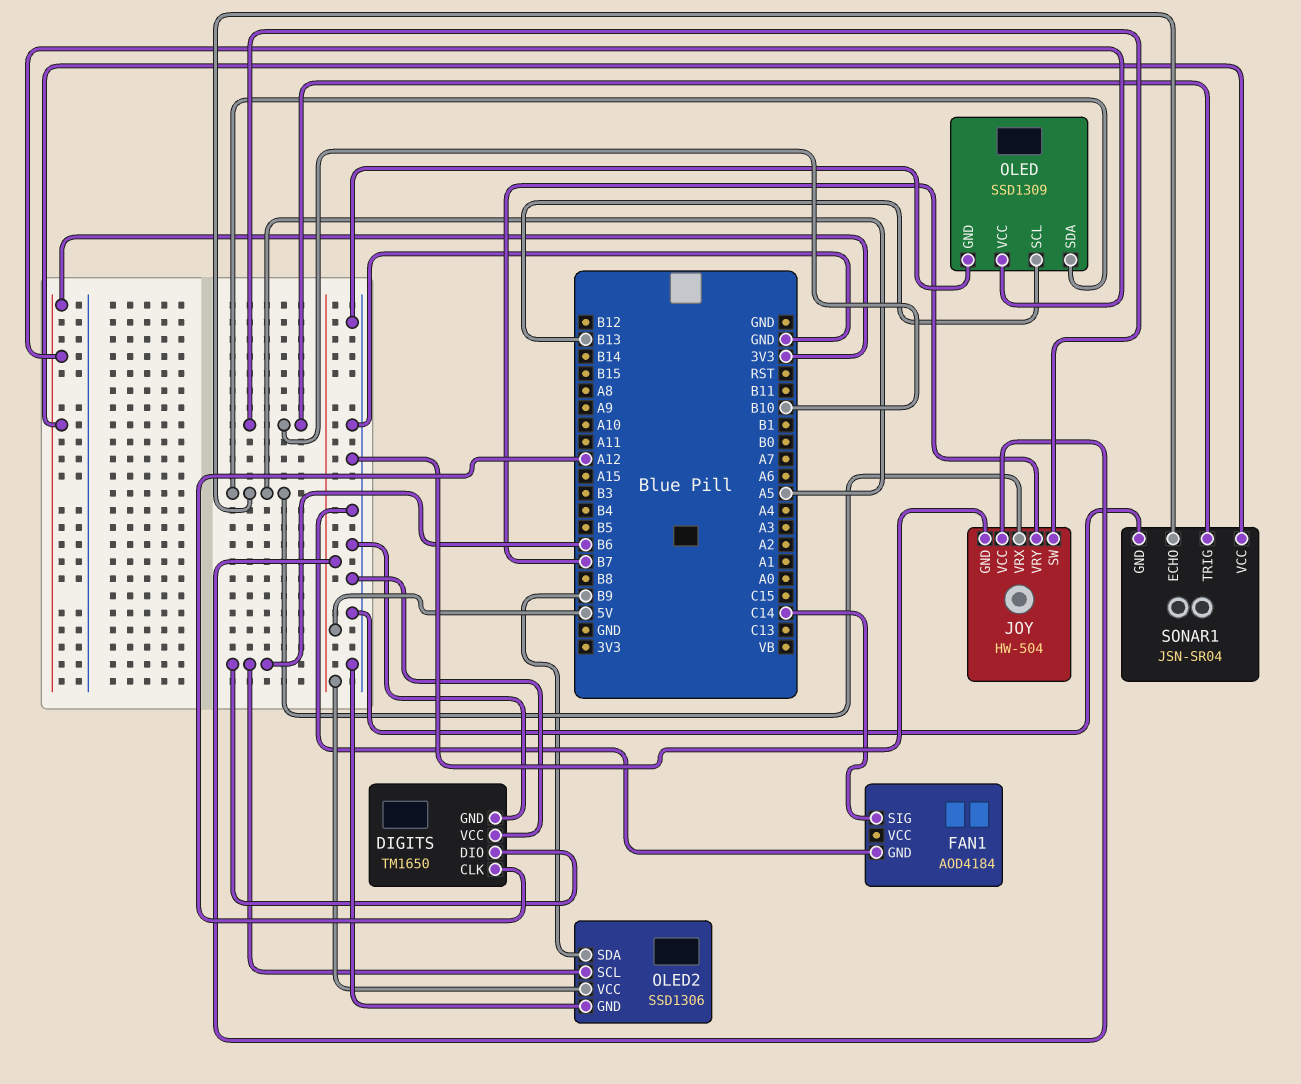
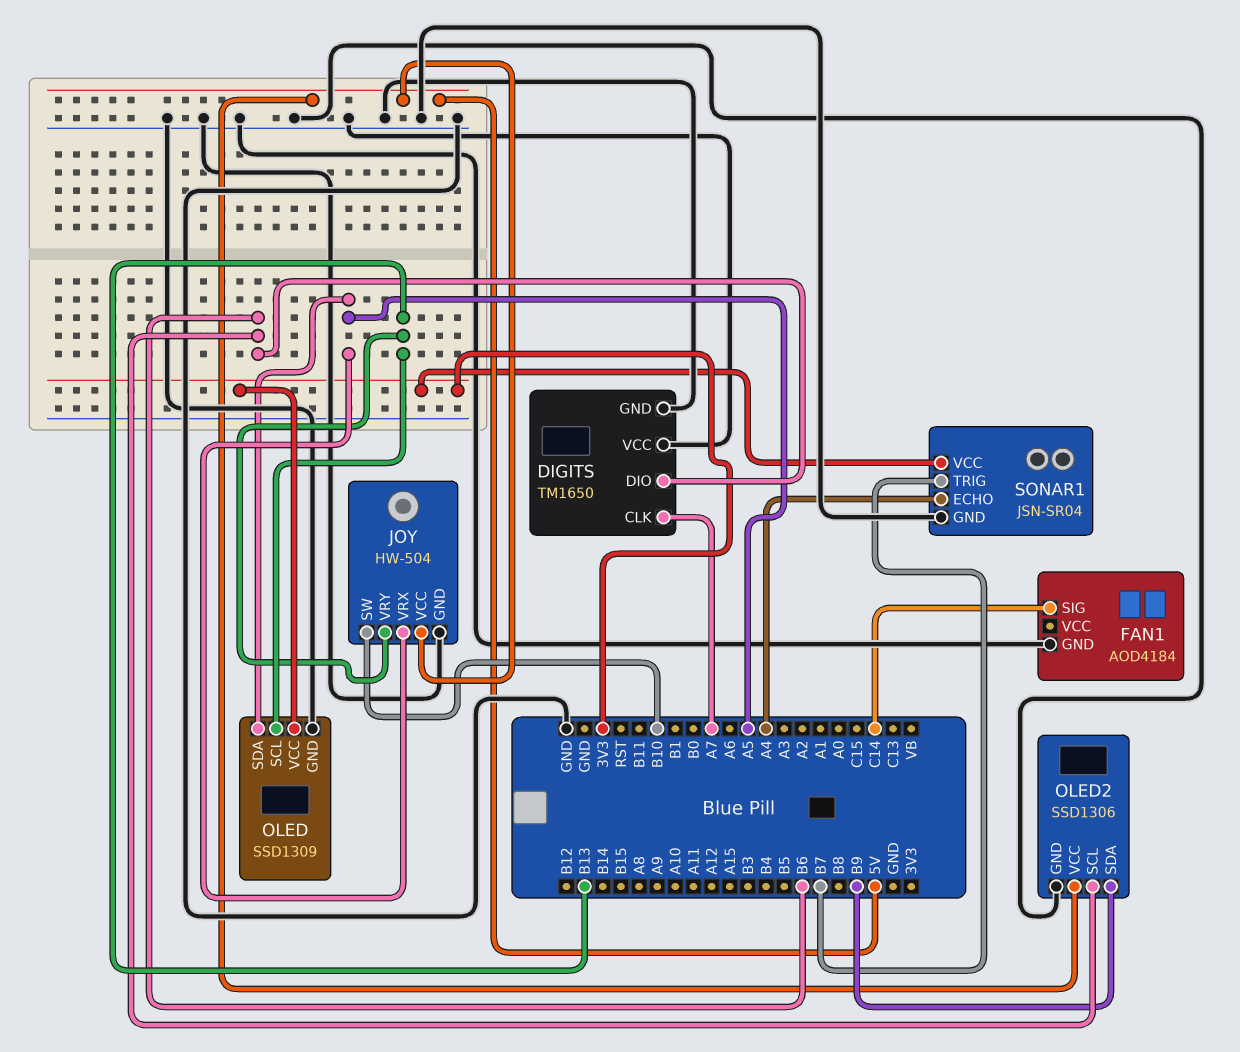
DIGITS pin CLK: A12 -> A7
JOY pin VRY: B7 -> B13
SONAR1 pin ECHO: A5 -> A4
SONAR1 pin TRIG: B10 -> B7

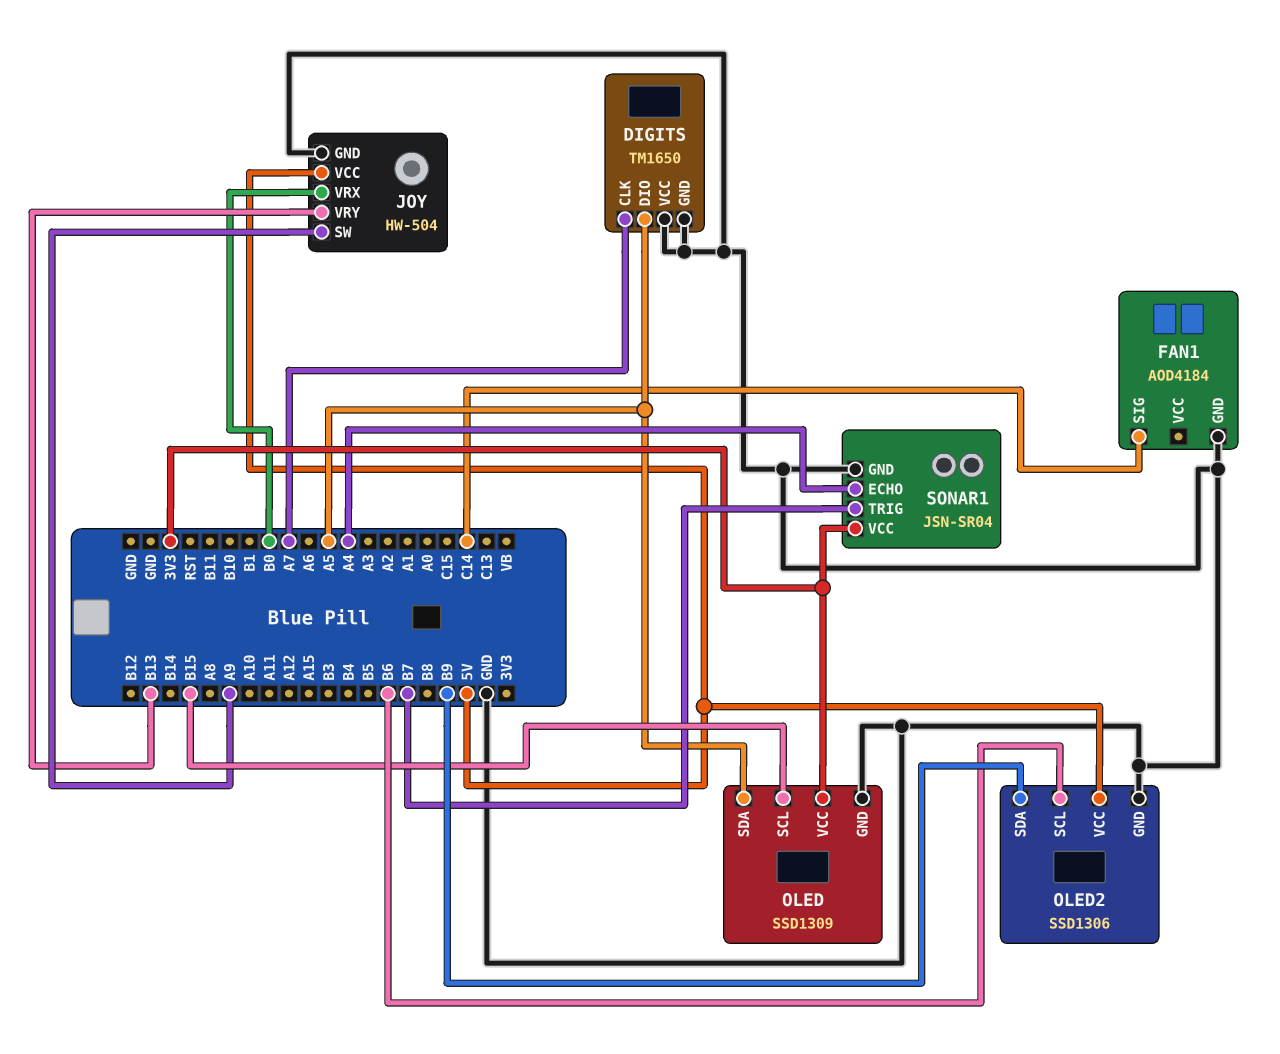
DIGITS pin DIO: B6 -> A5
JOY pin SW: B10 -> A9
JOY pin VRX: A5 -> B0
OLED pin SCL: B13 -> B15

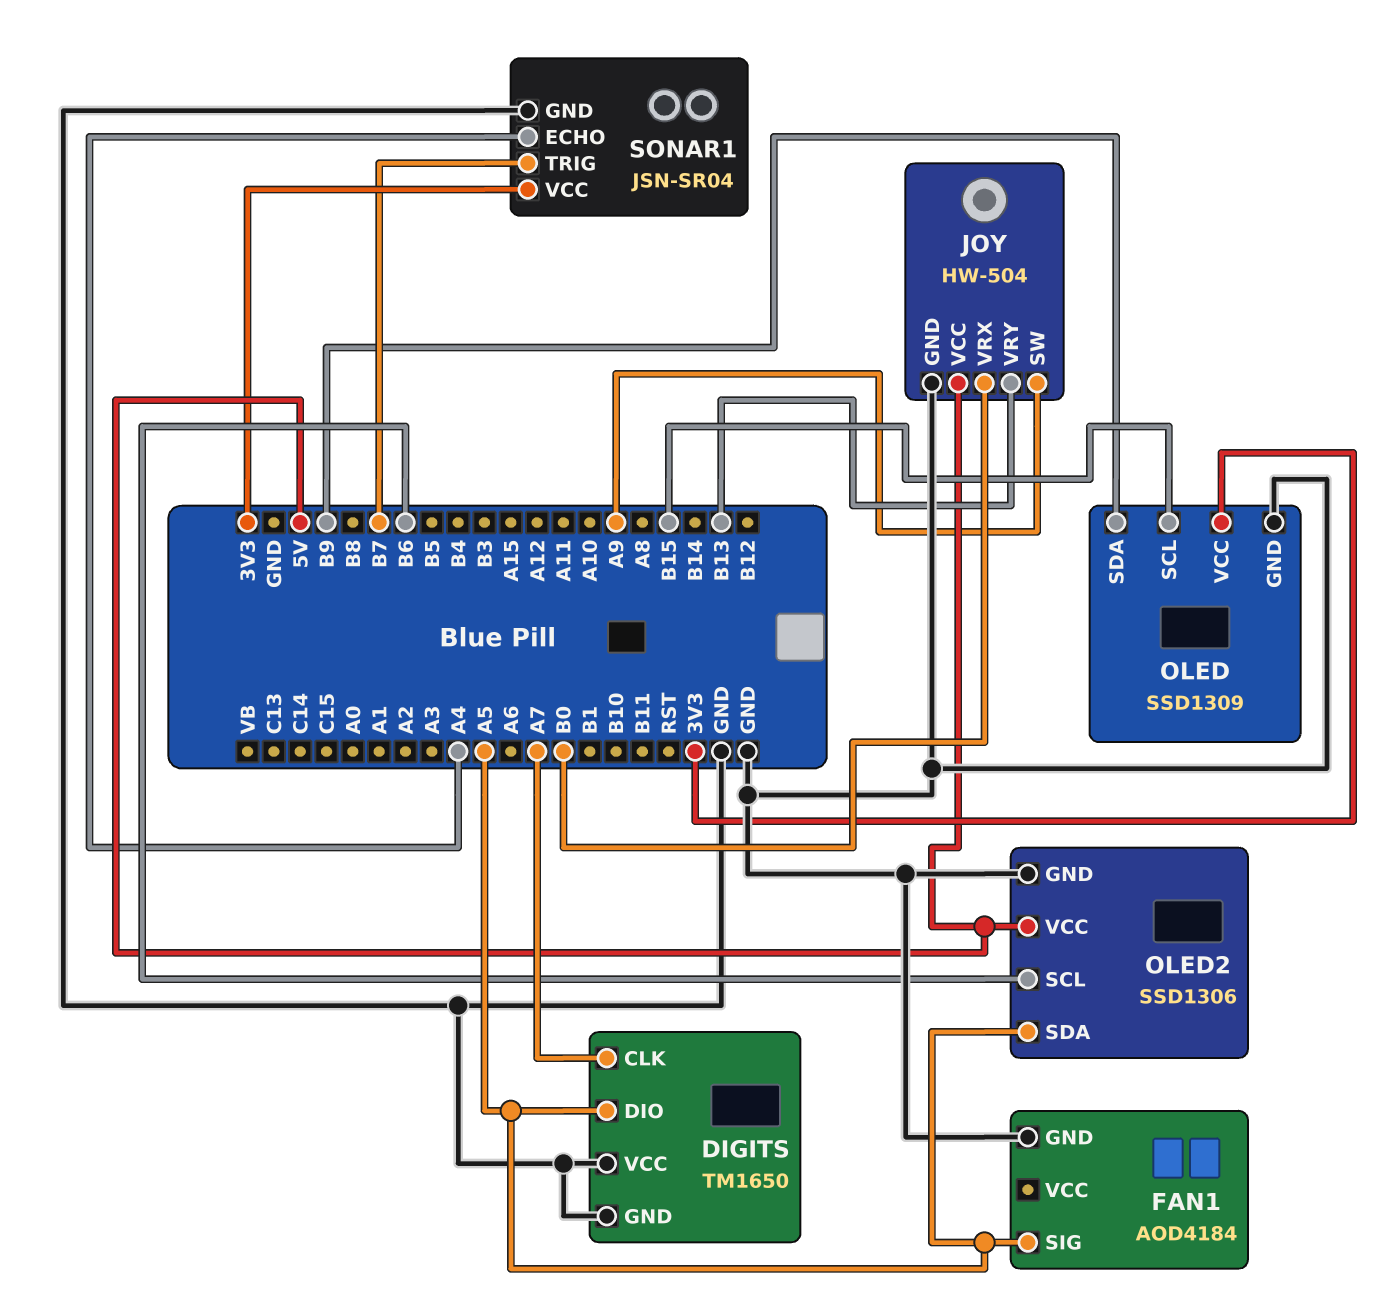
FAN1 pin SIG: C14 -> A5
OLED pin SDA: A5 -> B9
OLED2 pin SDA: B9 -> A5

